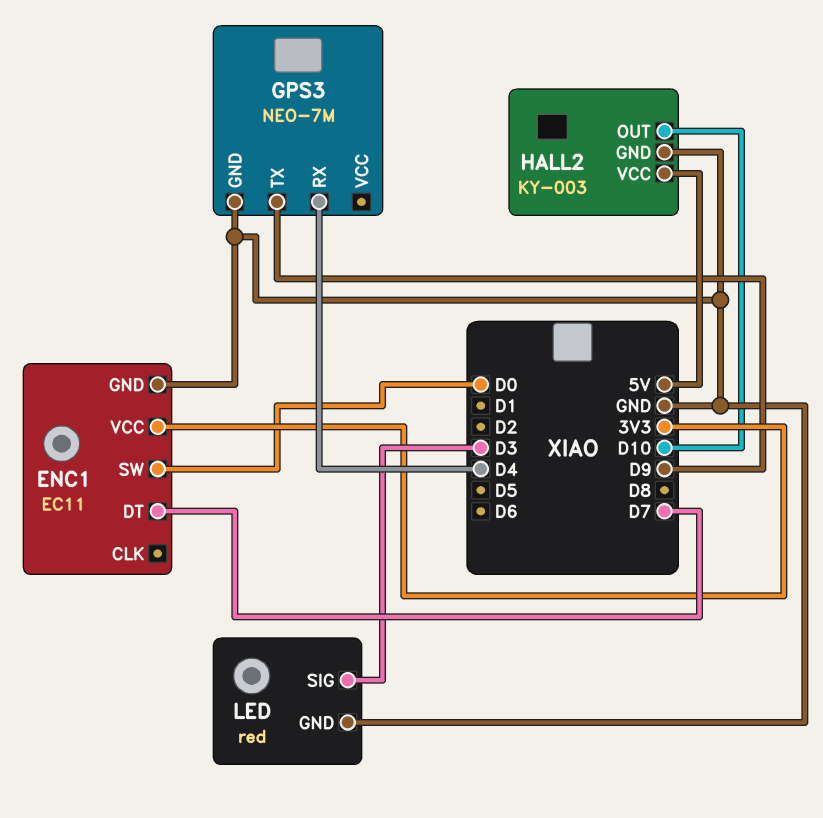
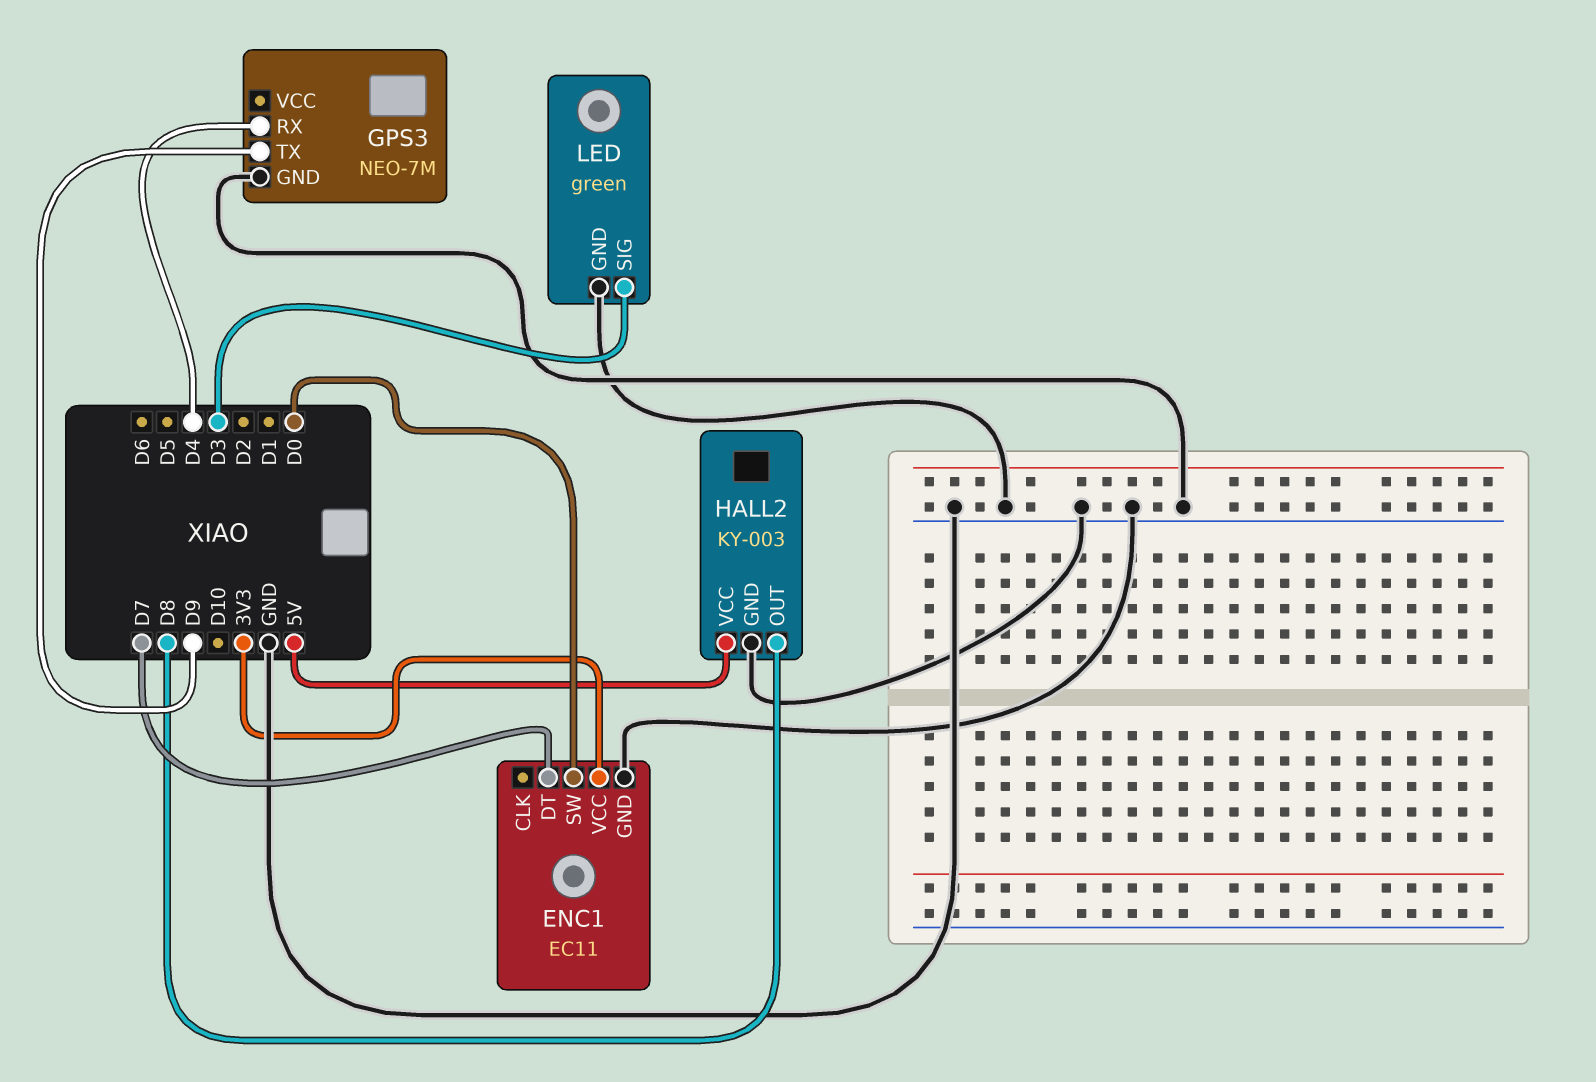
HALL2 pin OUT: D10 -> D8
LED: red -> green

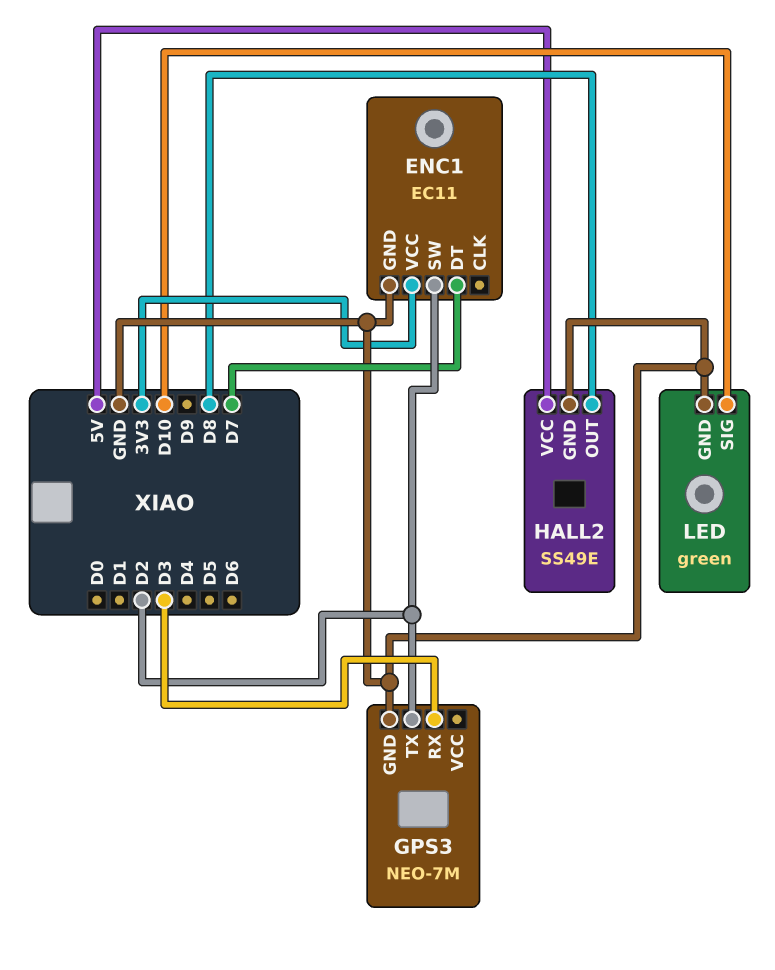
ENC1 pin SW: D0 -> D2
GPS3 pin RX: D4 -> D3
GPS3 pin TX: D9 -> D2
HALL2: KY-003 -> SS49E
LED pin SIG: D3 -> D10

